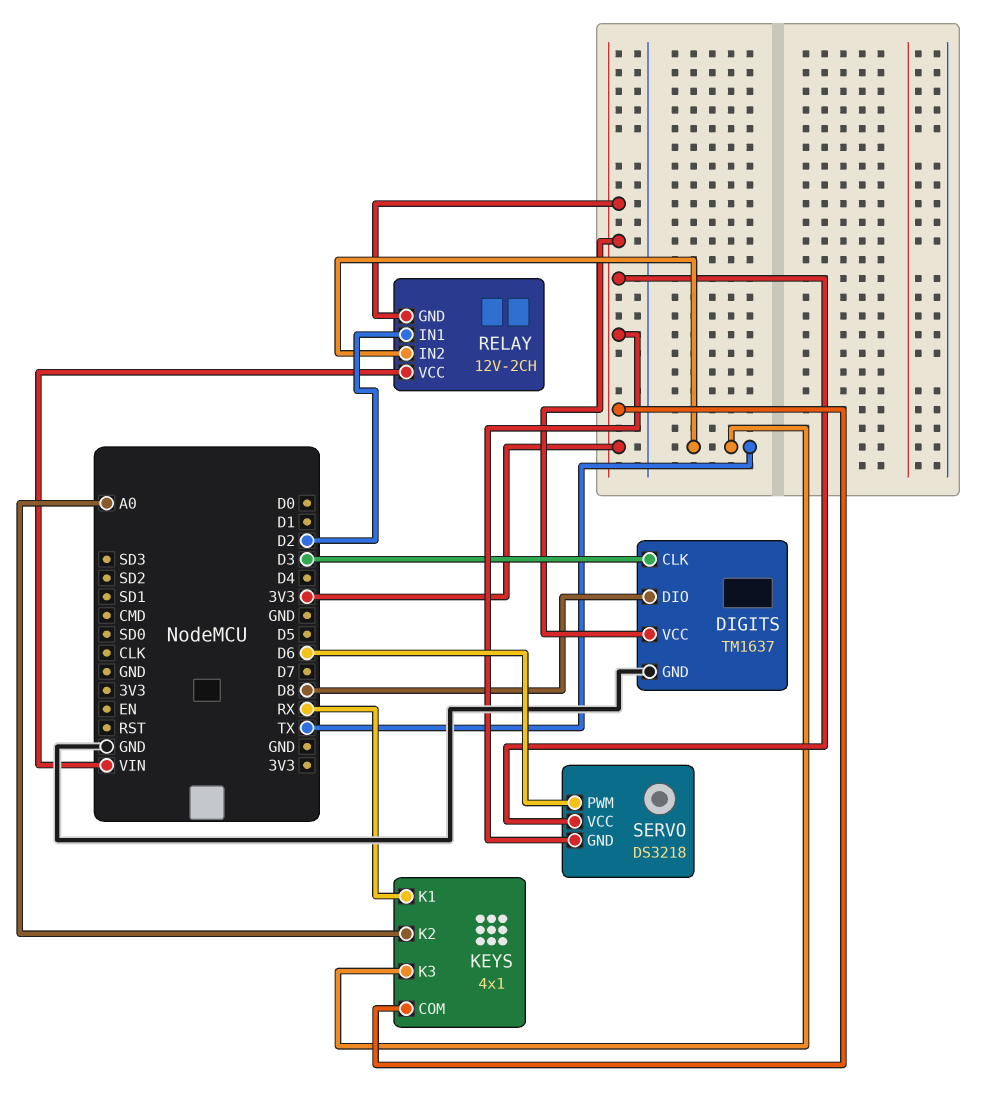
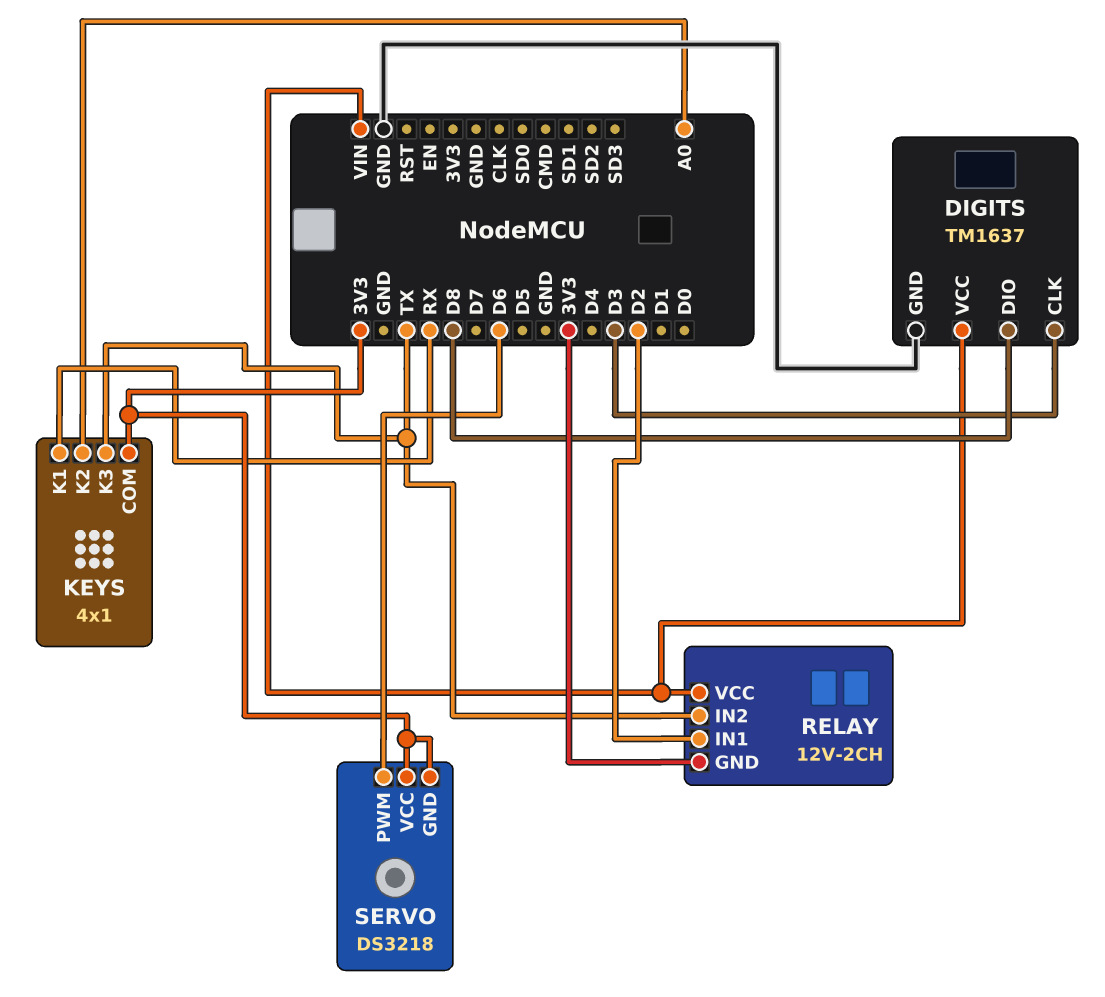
DIGITS pin VCC: 3V3 -> VIN

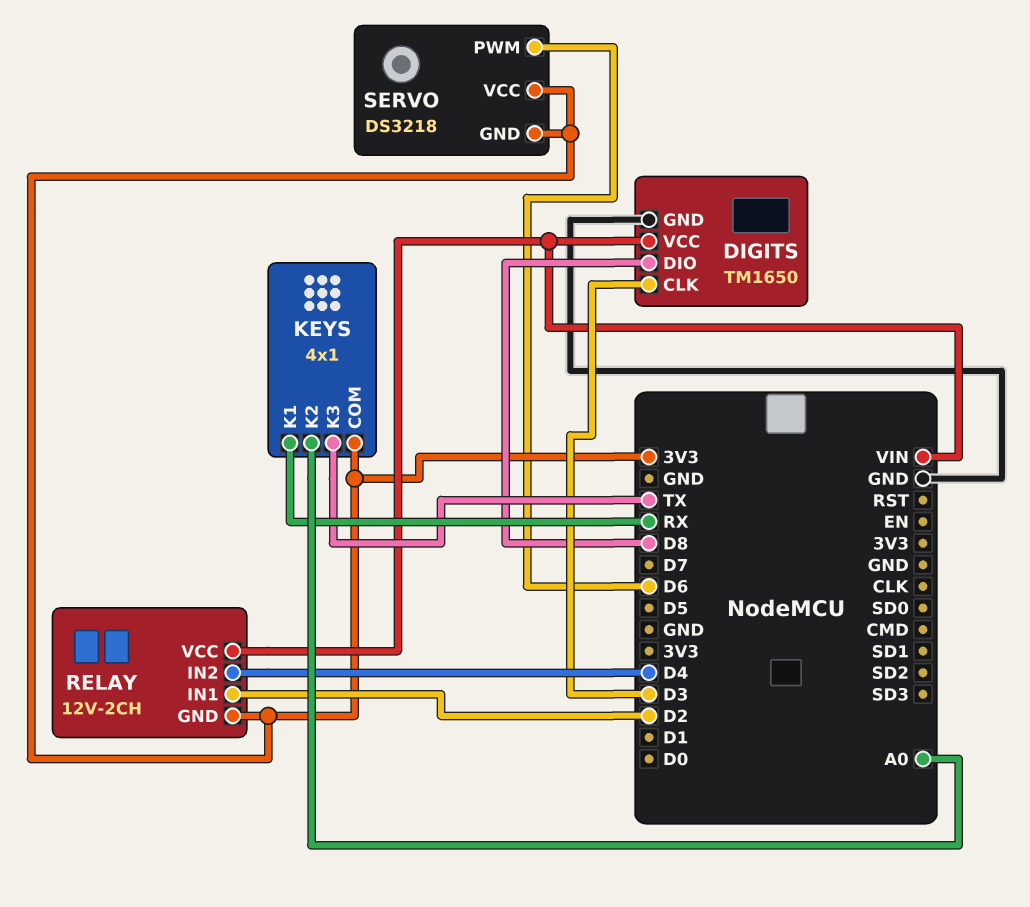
DIGITS: TM1637 -> TM1650
RELAY pin IN2: TX -> D4

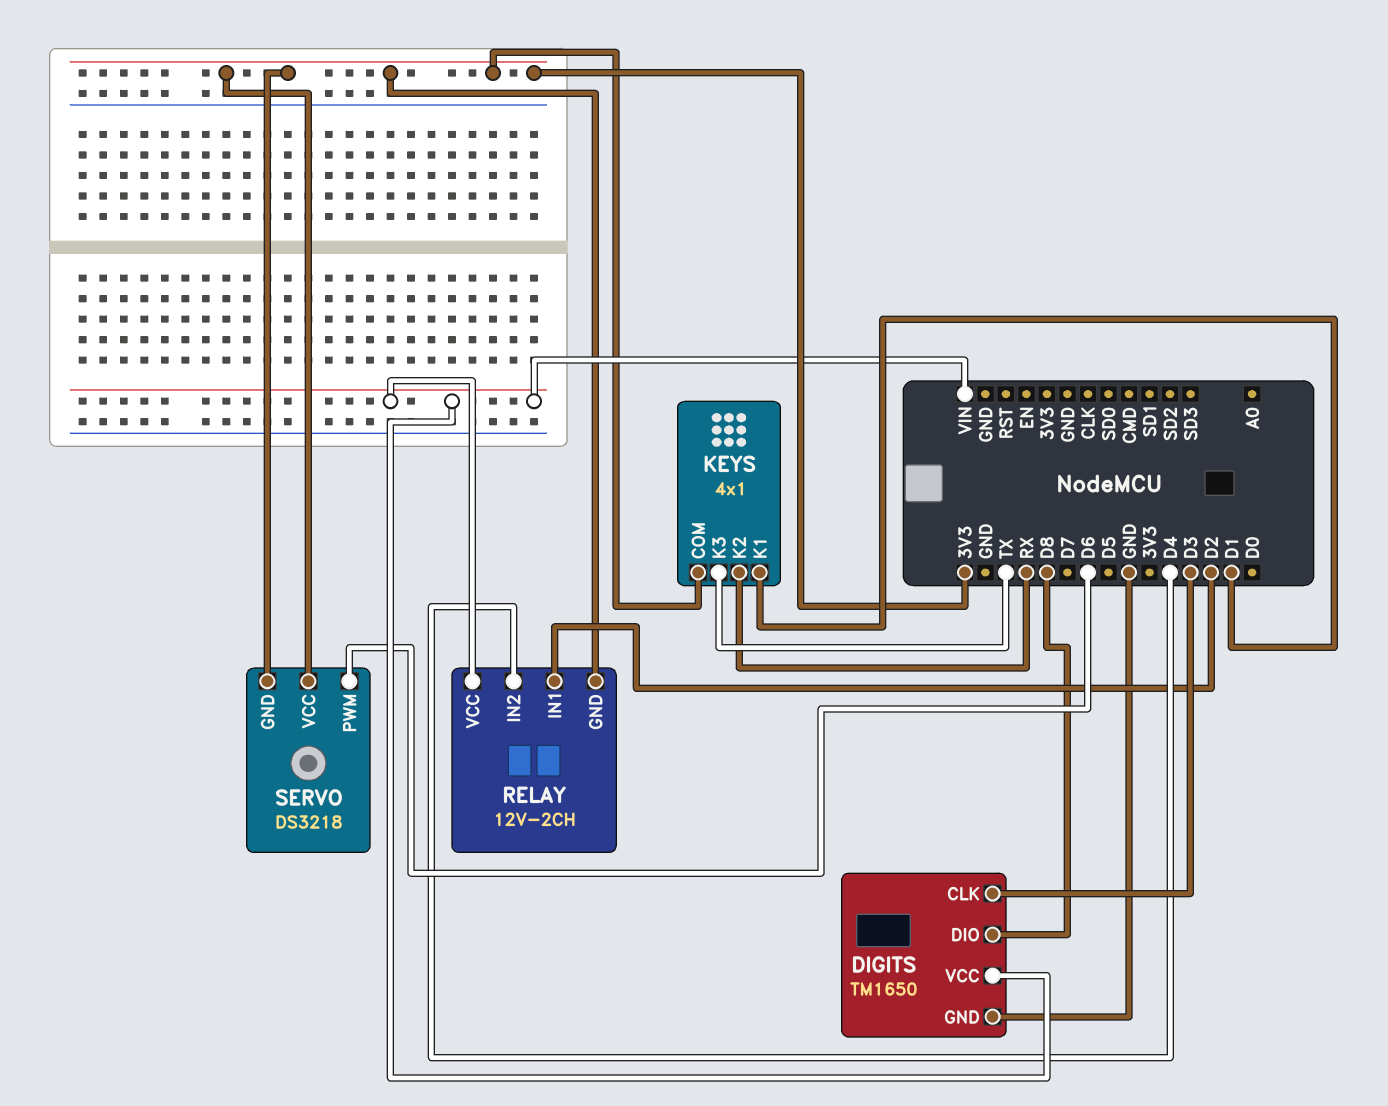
KEYS pin K1: RX -> D1
KEYS pin K2: A0 -> RX

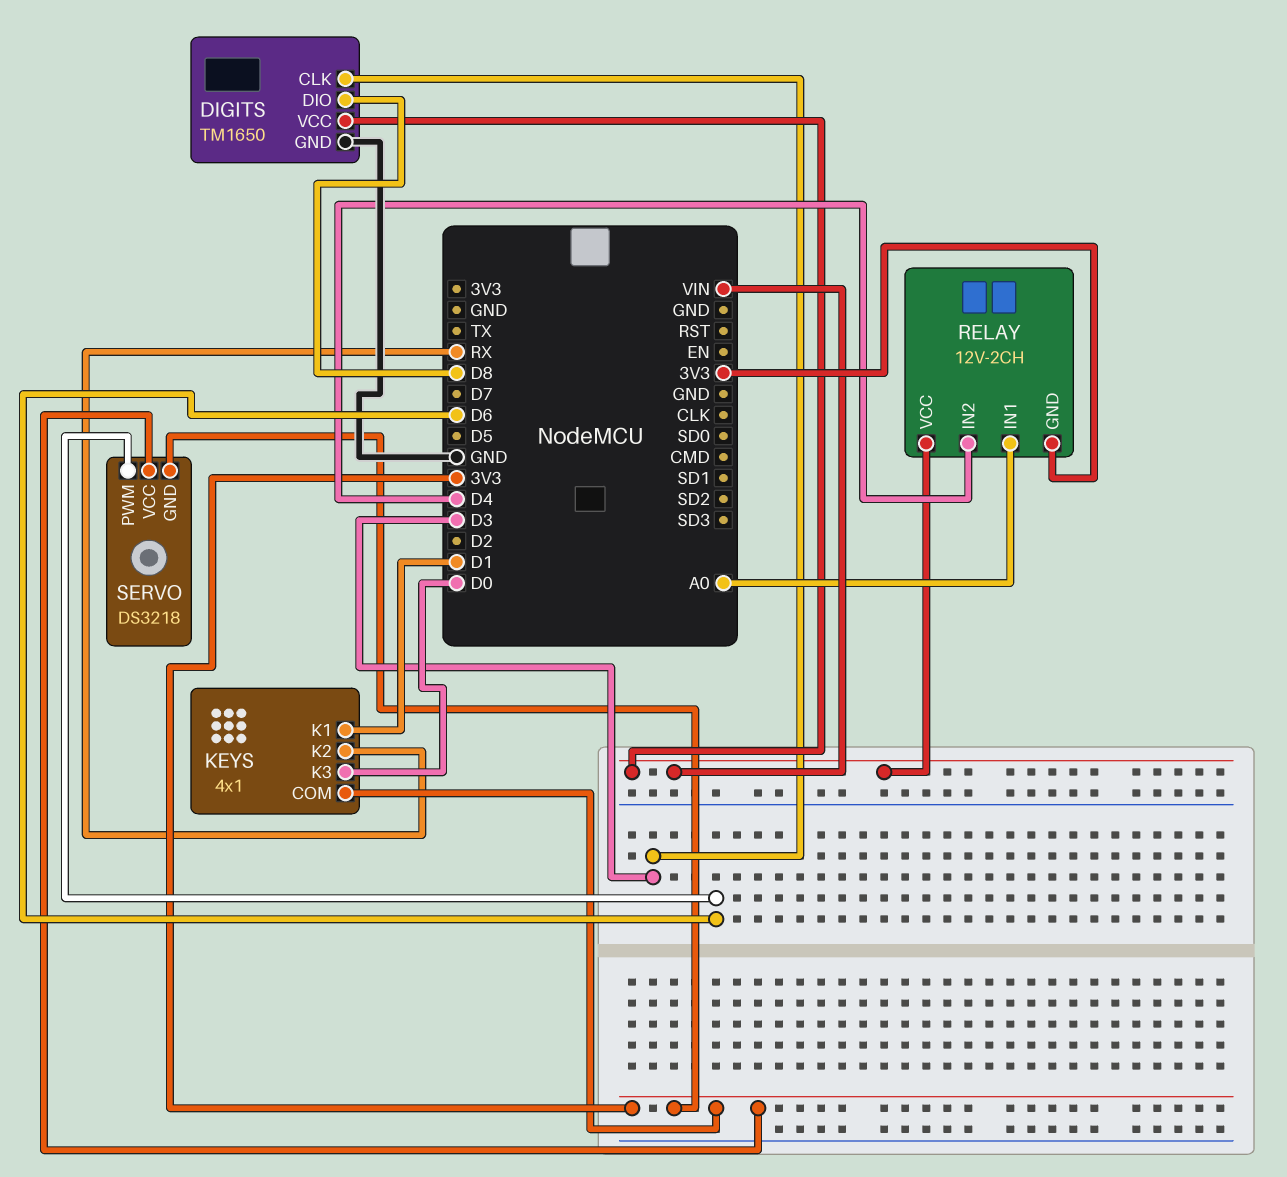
KEYS pin K3: TX -> D0
RELAY pin IN1: D2 -> A0

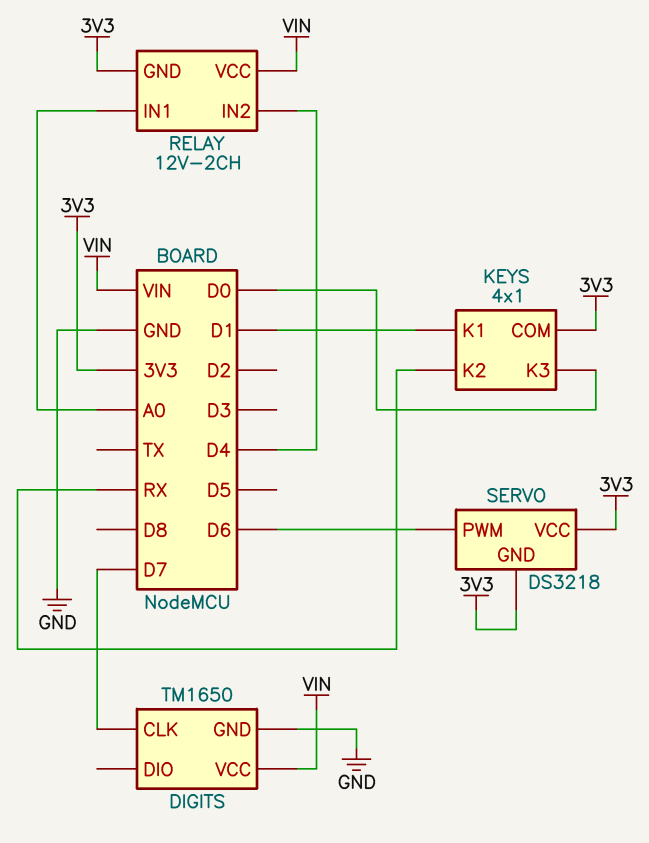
DIGITS pin CLK: D3 -> D7
DIGITS pin DIO: D8 -> none

